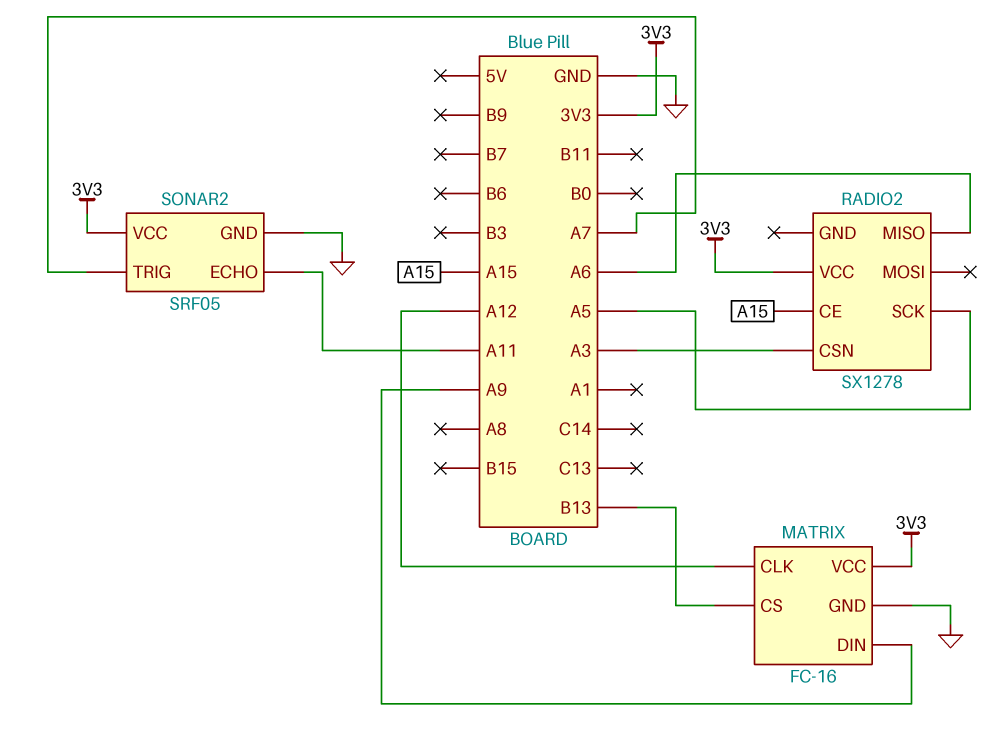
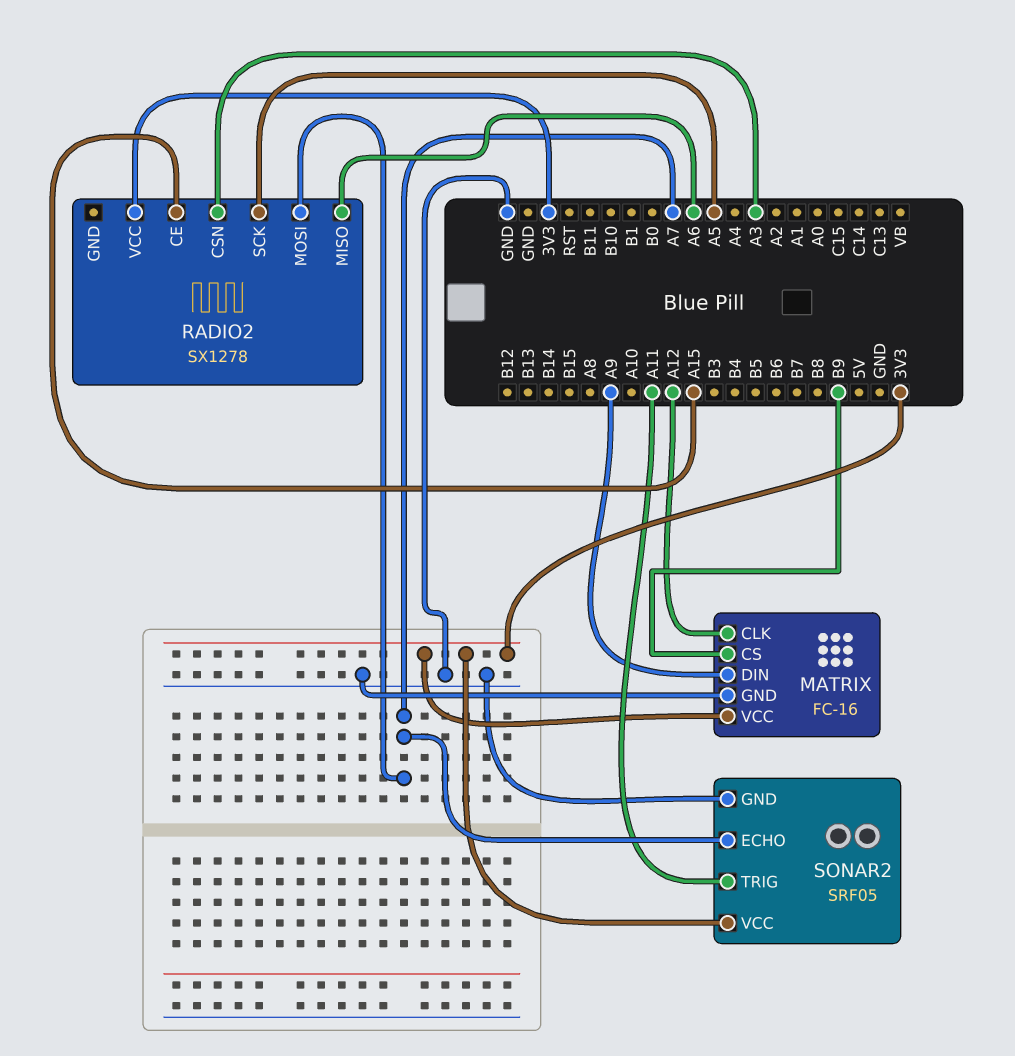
MATRIX pin CS: B13 -> B9
RADIO2 pin MOSI: none -> A7
SONAR2 pin ECHO: A11 -> A7
SONAR2 pin TRIG: A7 -> A11

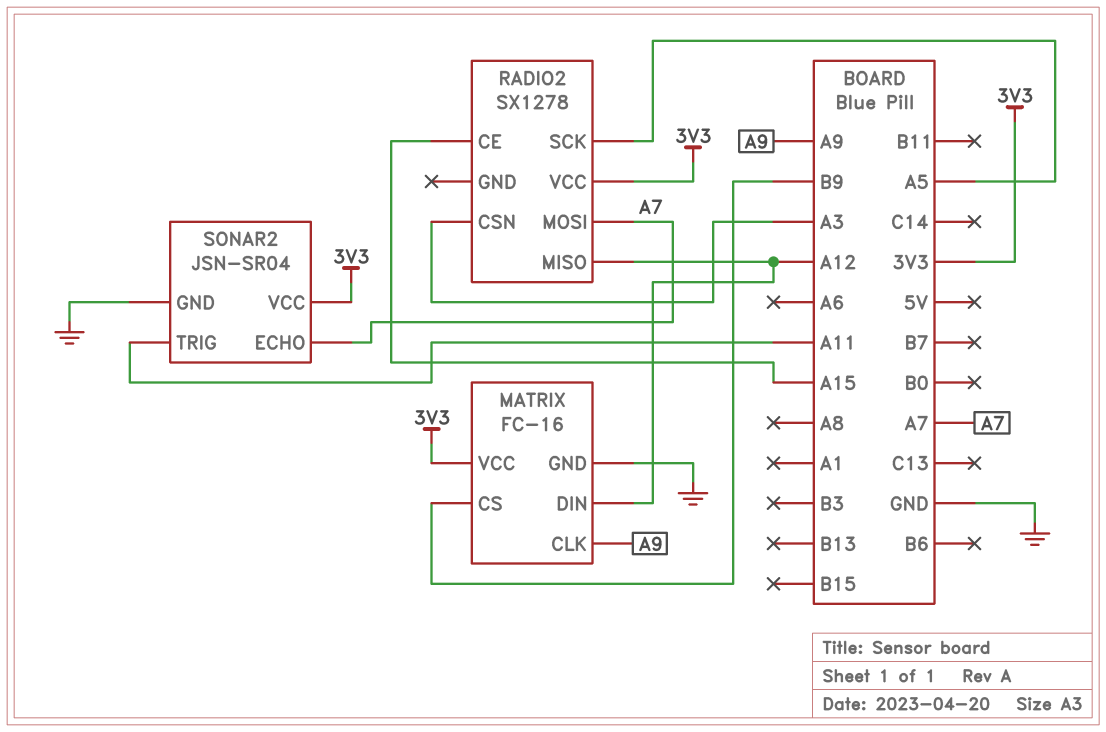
MATRIX pin CLK: A12 -> A9
MATRIX pin DIN: A9 -> A12
RADIO2 pin MISO: A6 -> A12
SONAR2: SRF05 -> JSN-SR04

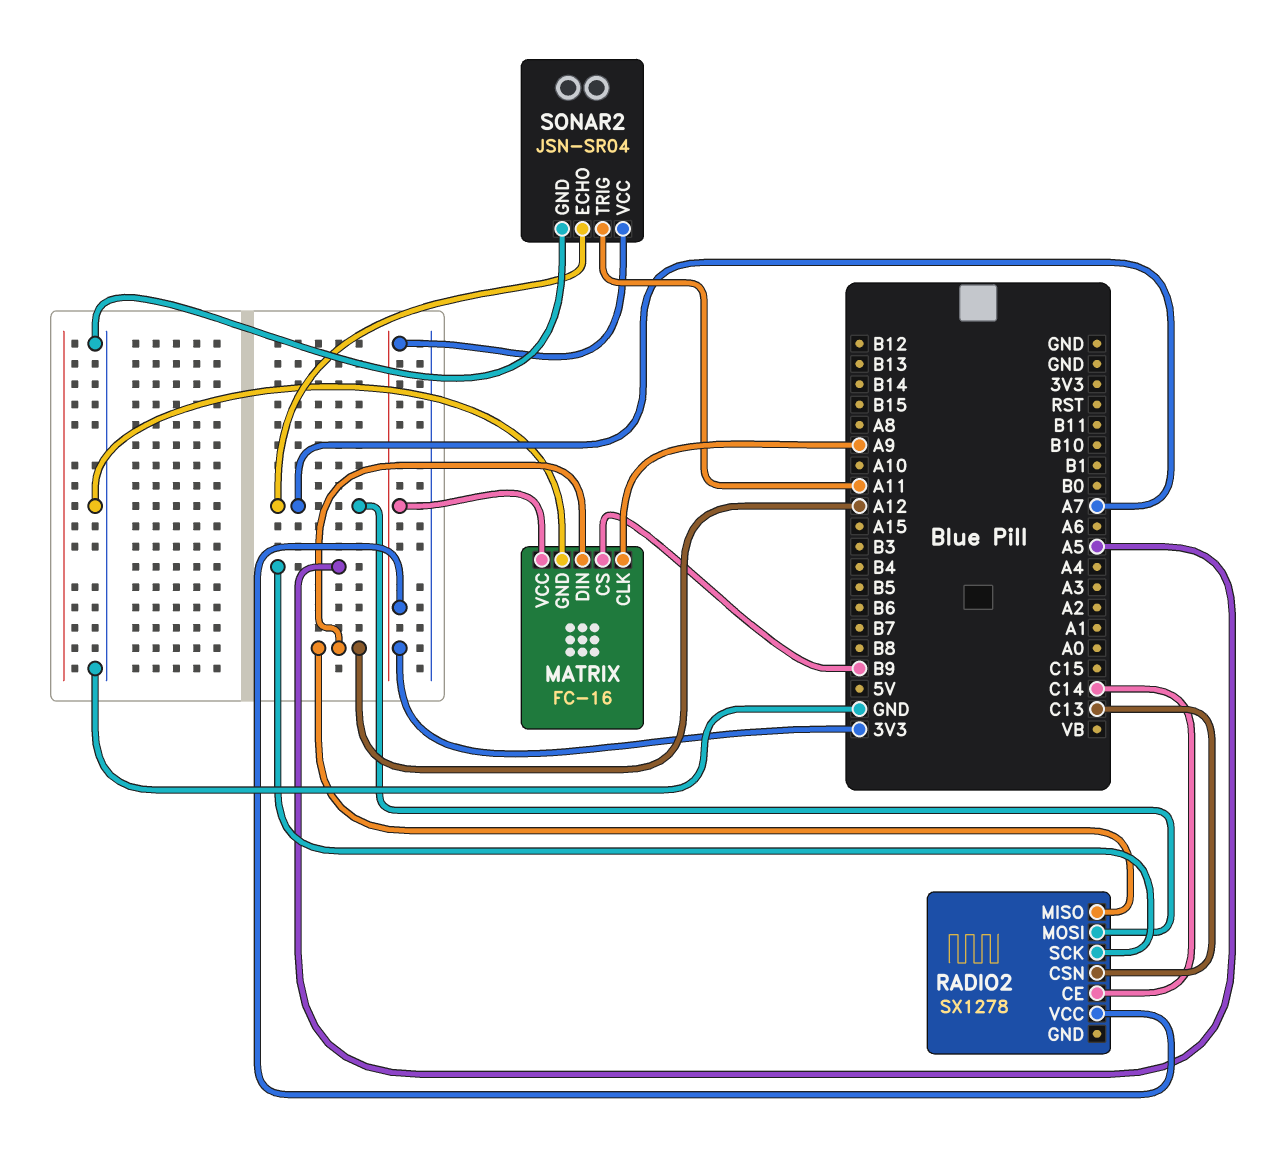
RADIO2 pin CE: A15 -> C14
RADIO2 pin CSN: A3 -> C13

